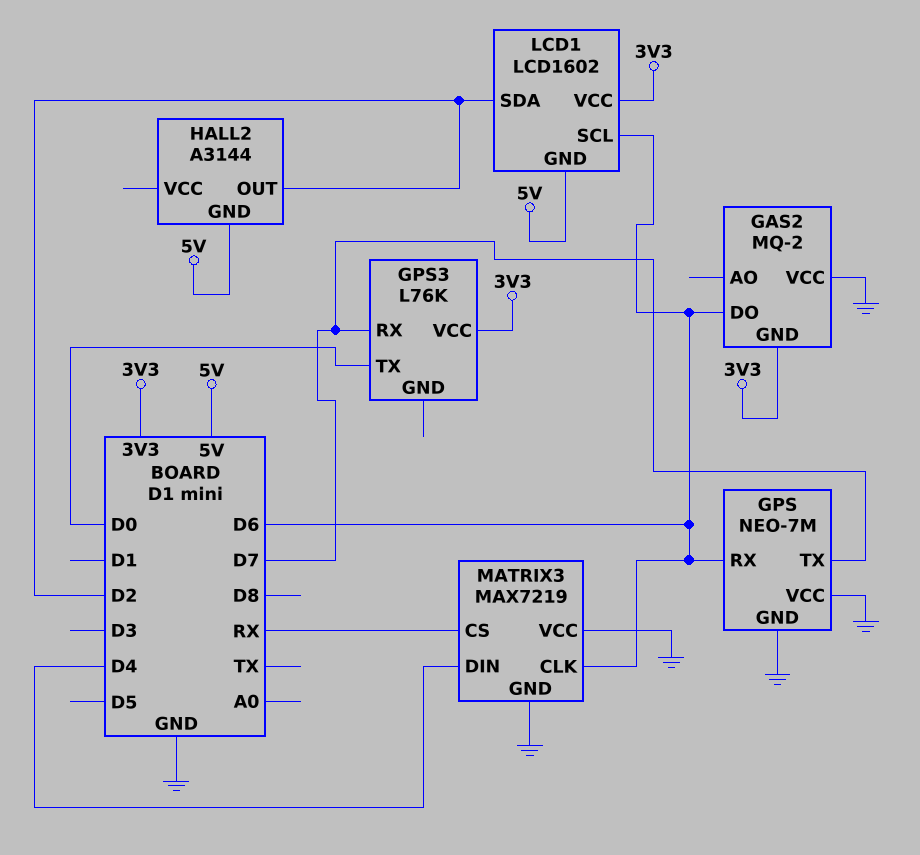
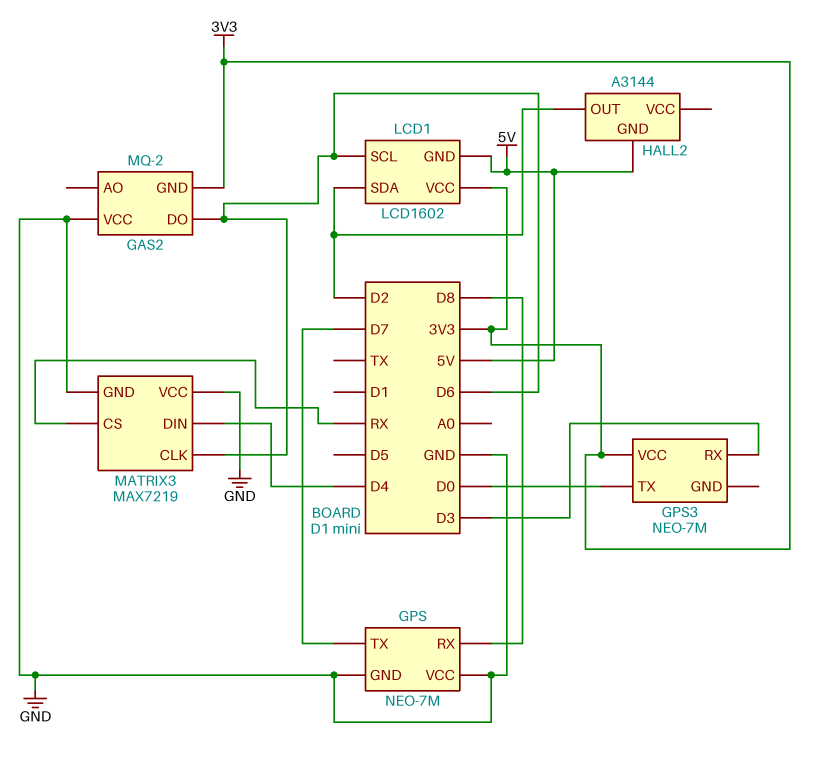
GPS pin RX: D6 -> D8
GPS3: L76K -> NEO-7M
GPS3 pin RX: D7 -> D3

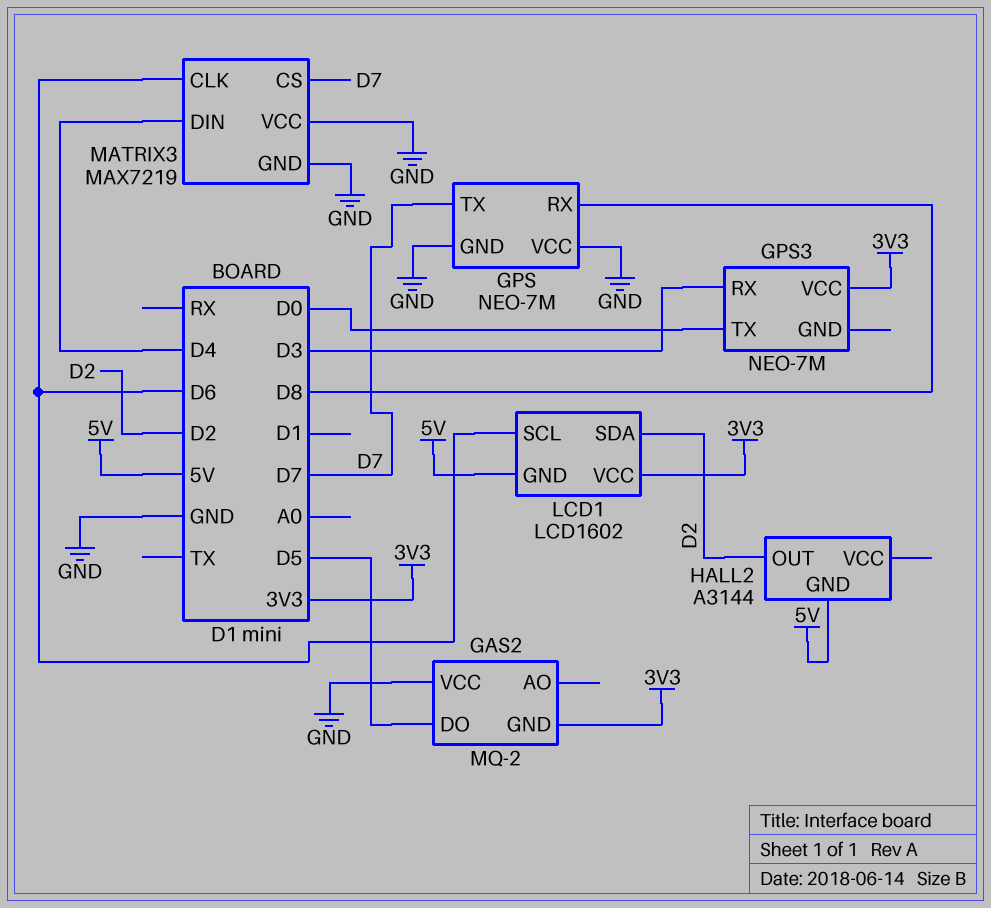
GAS2 pin DO: D6 -> D5
MATRIX3 pin CS: RX -> D7

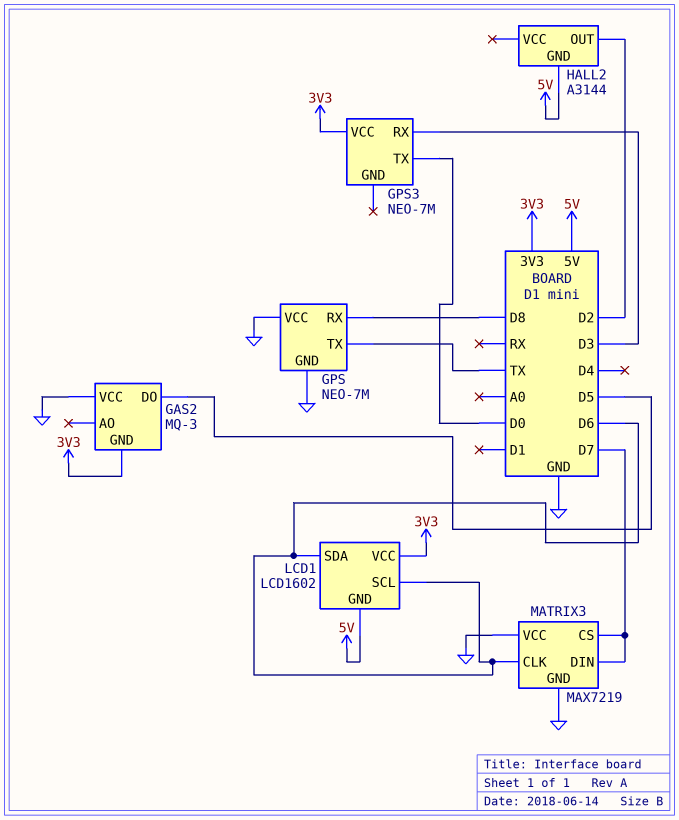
GAS2: MQ-2 -> MQ-3
GPS pin TX: D7 -> TX
LCD1 pin SDA: D2 -> D6
MATRIX3 pin DIN: D4 -> D7

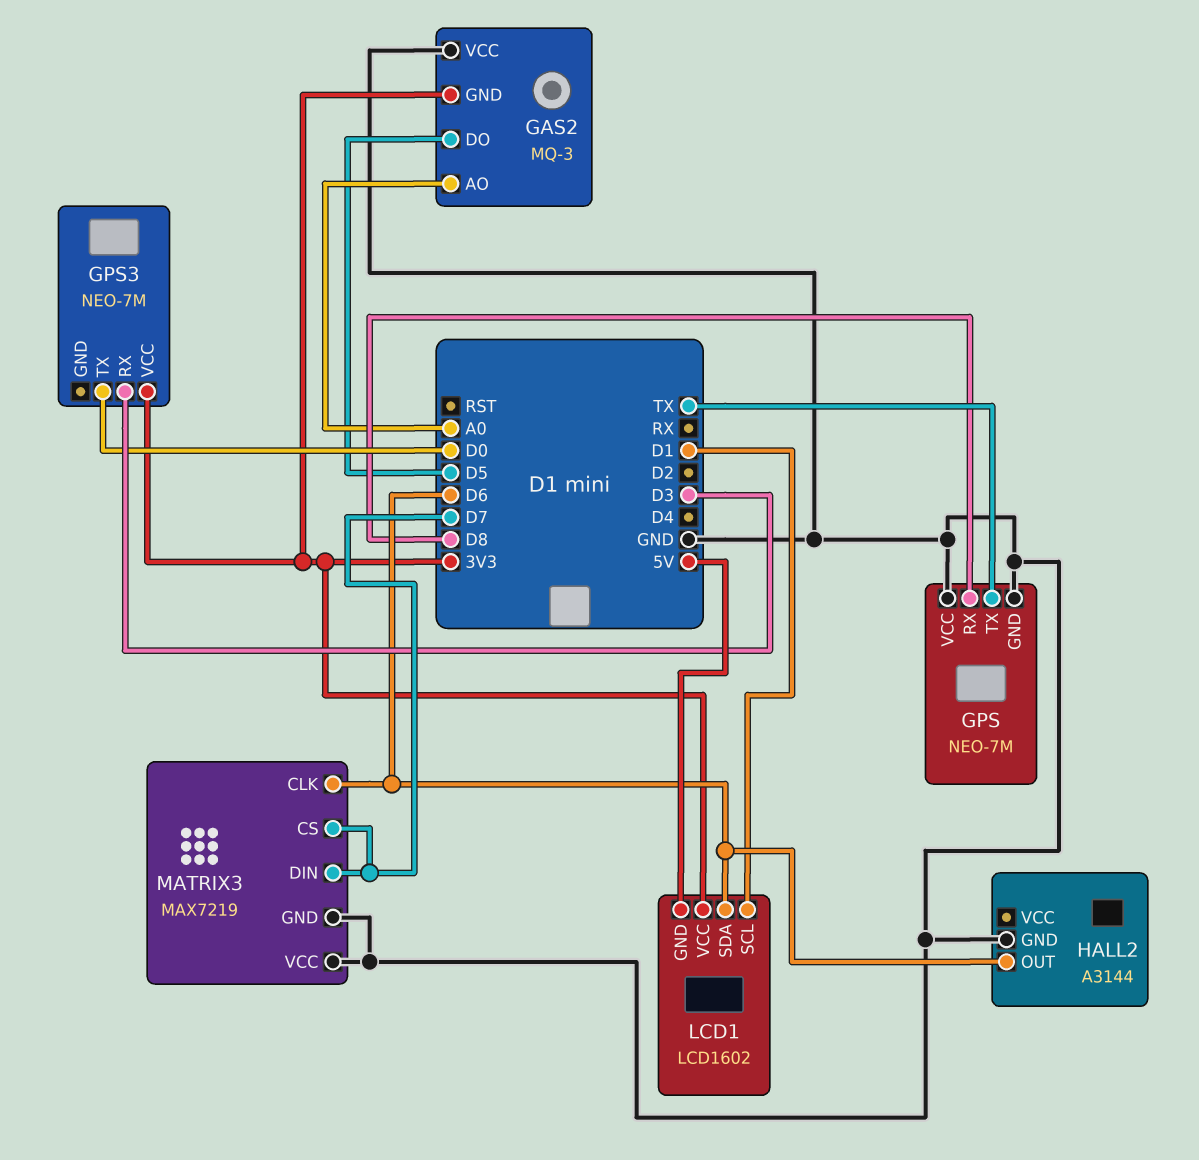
GAS2 pin AO: none -> A0
HALL2 pin GND: 5V -> GND
HALL2 pin OUT: D2 -> D6
LCD1 pin SCL: D6 -> D1

